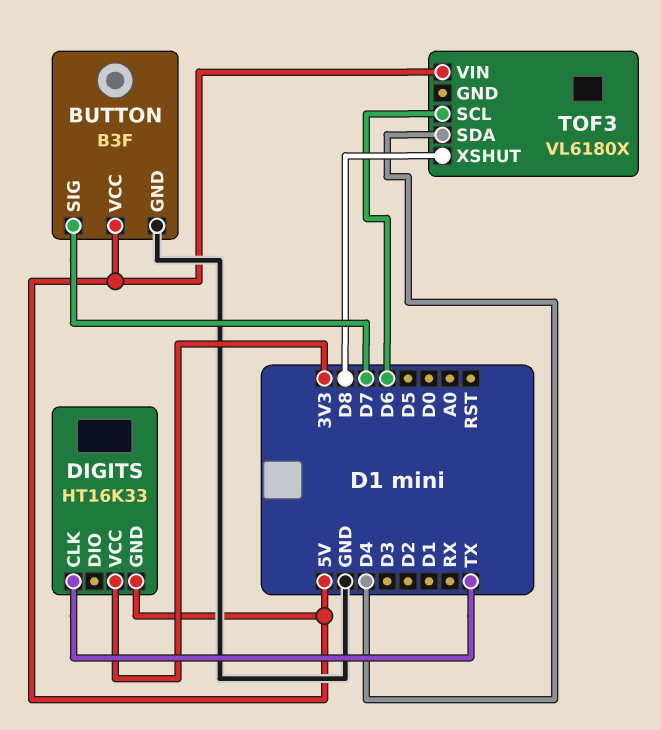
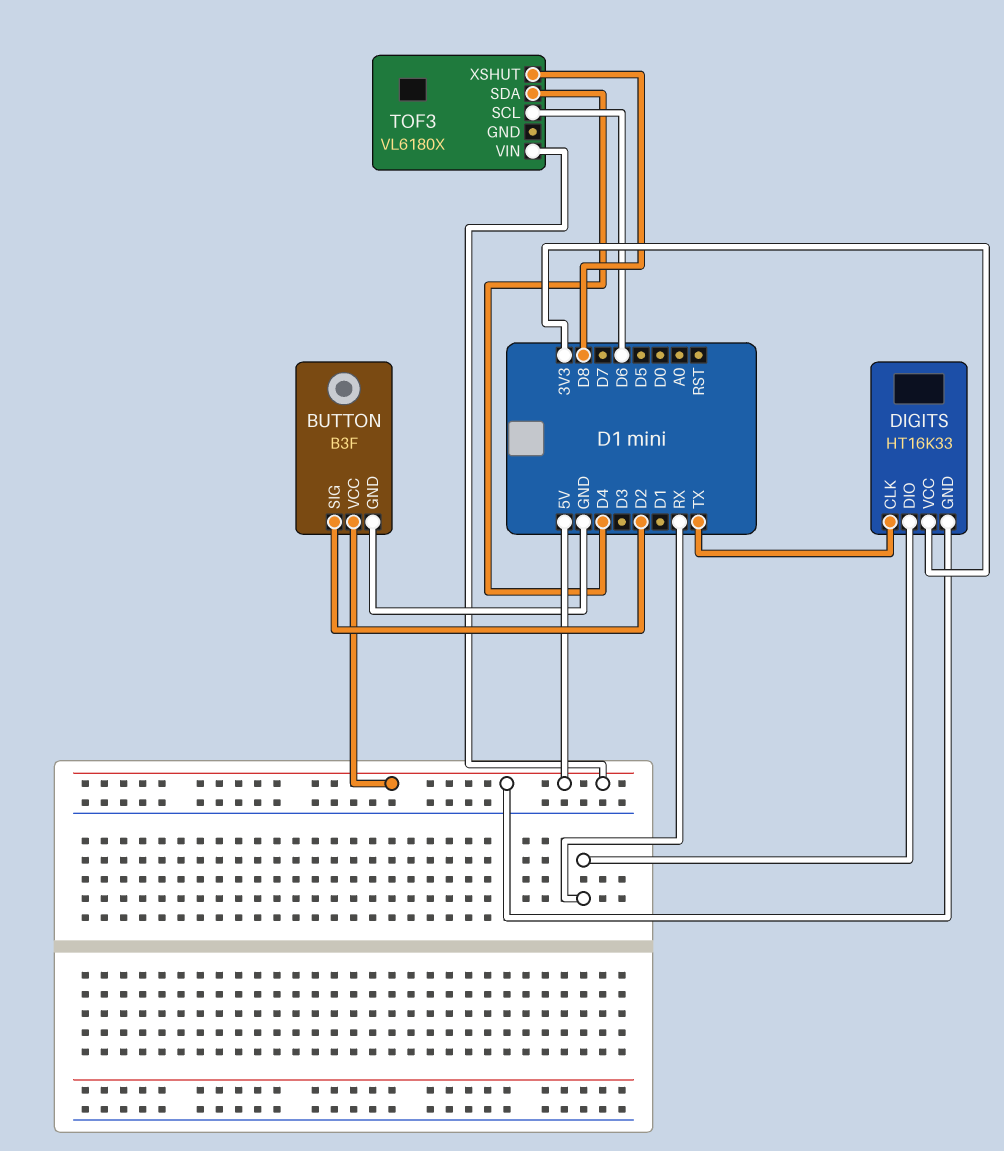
BUTTON pin SIG: D7 -> D2
DIGITS pin DIO: none -> RX

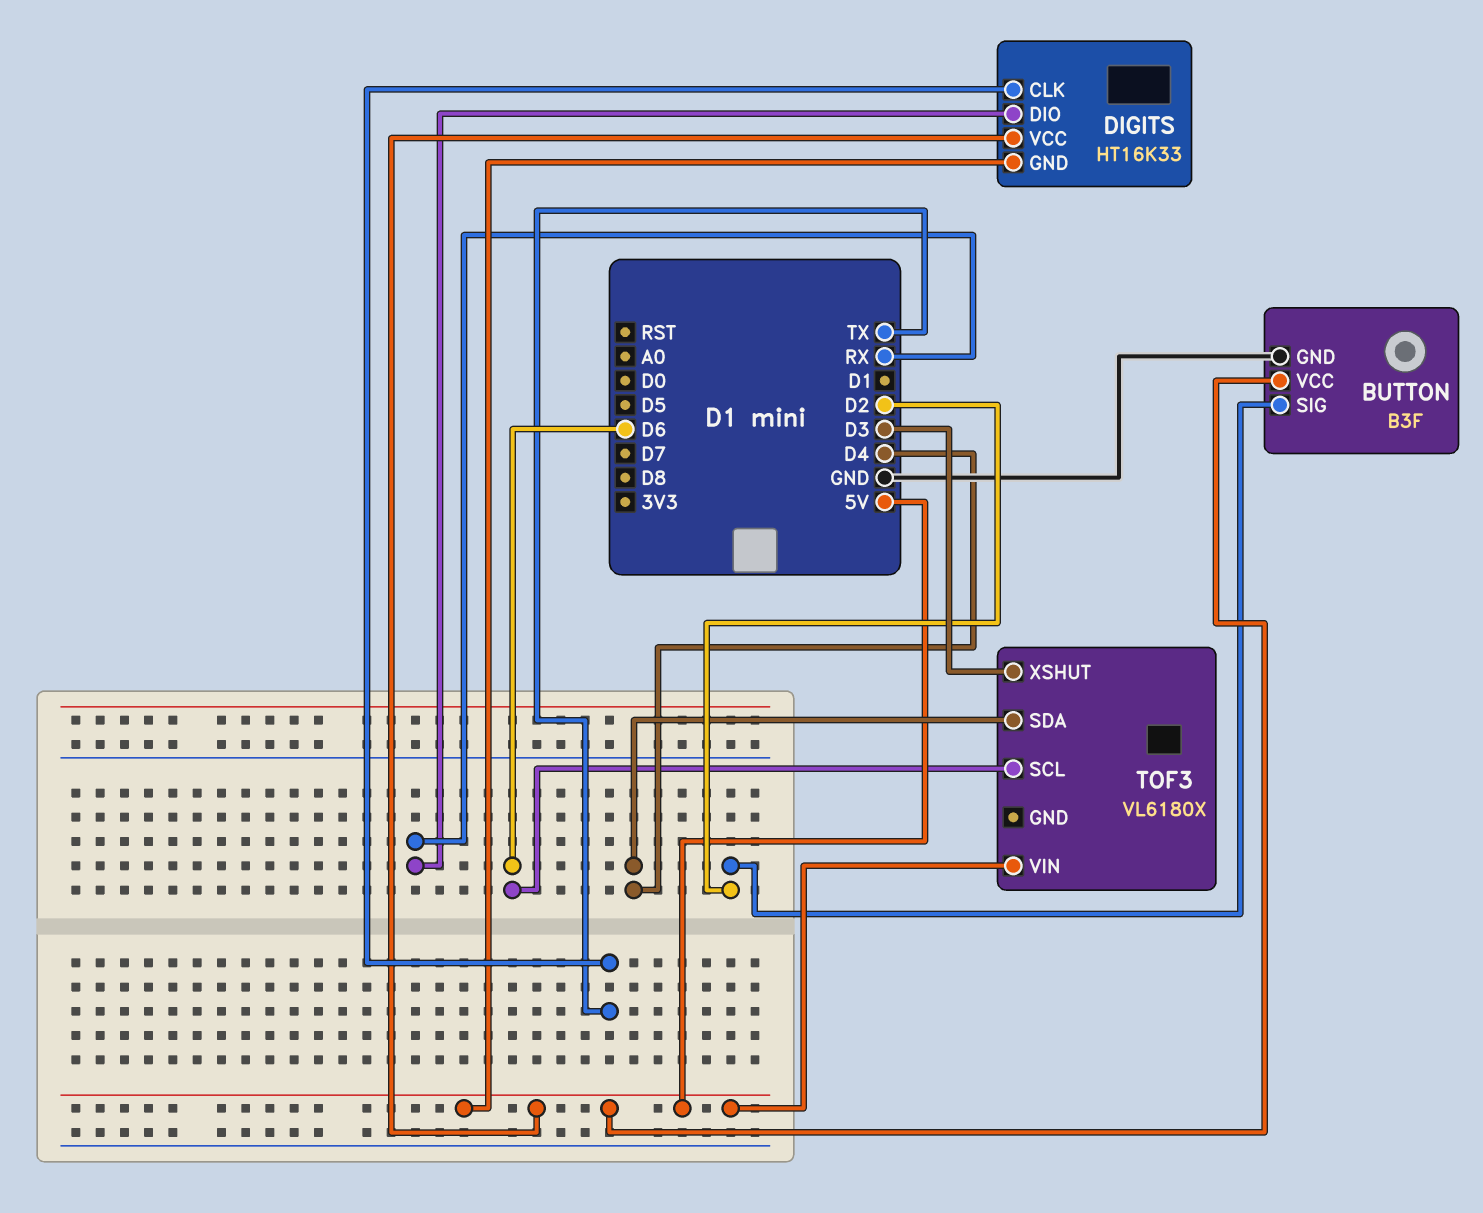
DIGITS pin VCC: 3V3 -> 5V
TOF3 pin XSHUT: D8 -> D3

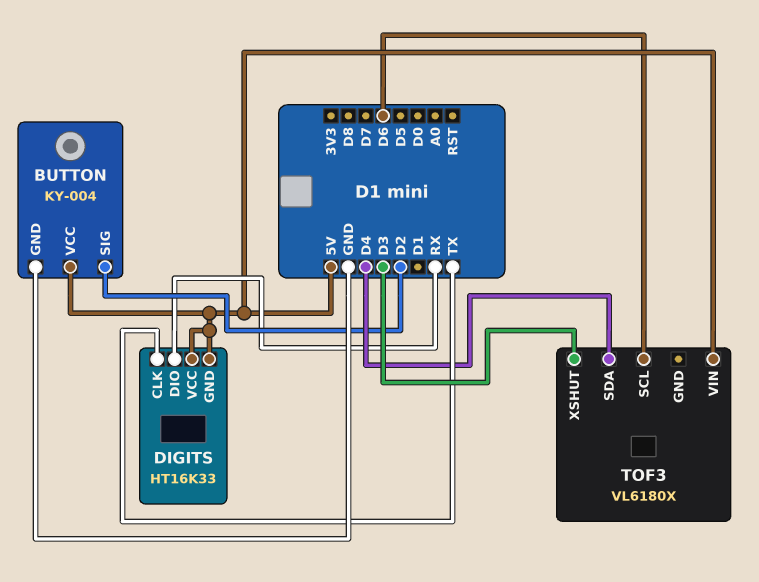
BUTTON: B3F -> KY-004

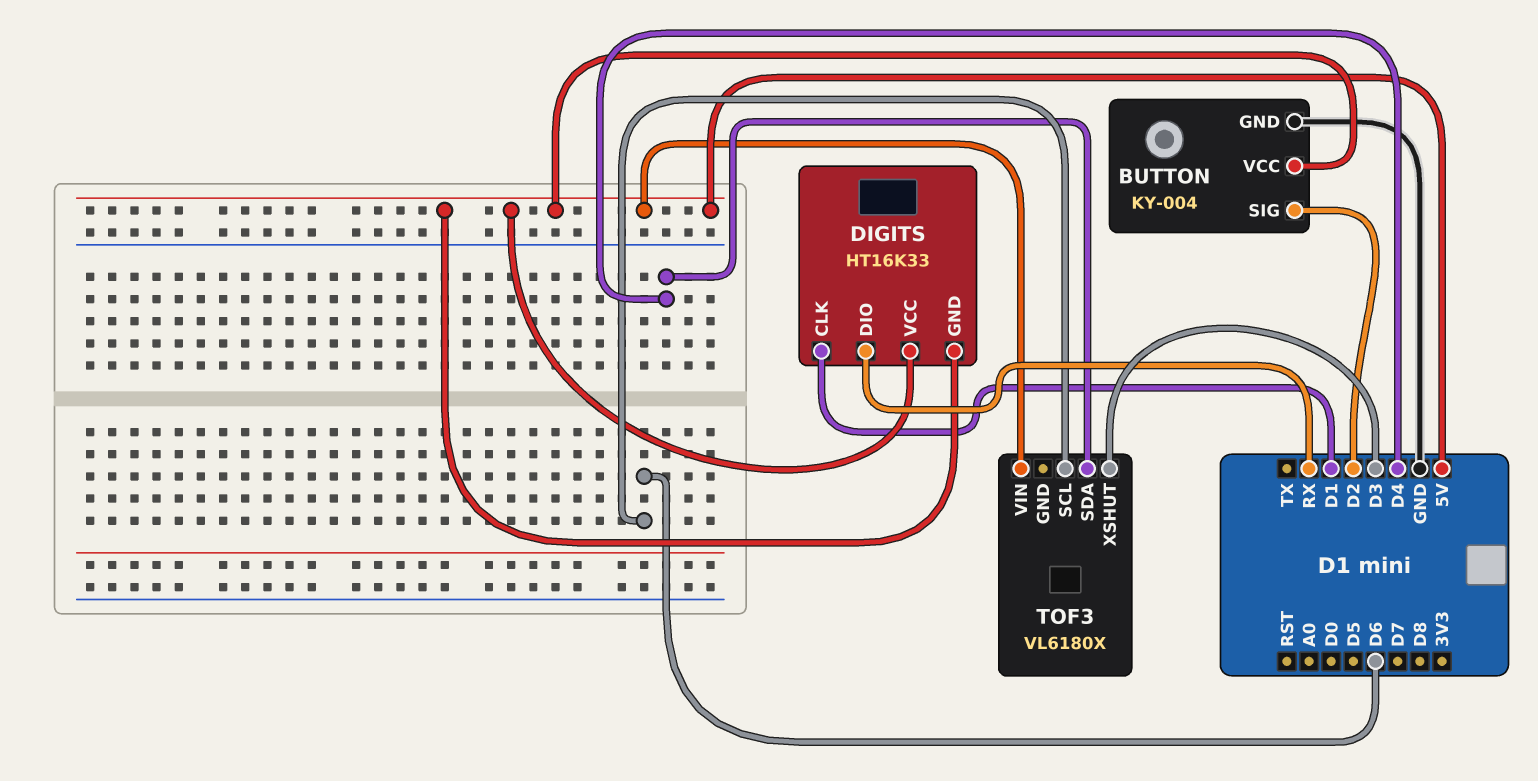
DIGITS pin CLK: TX -> D1

